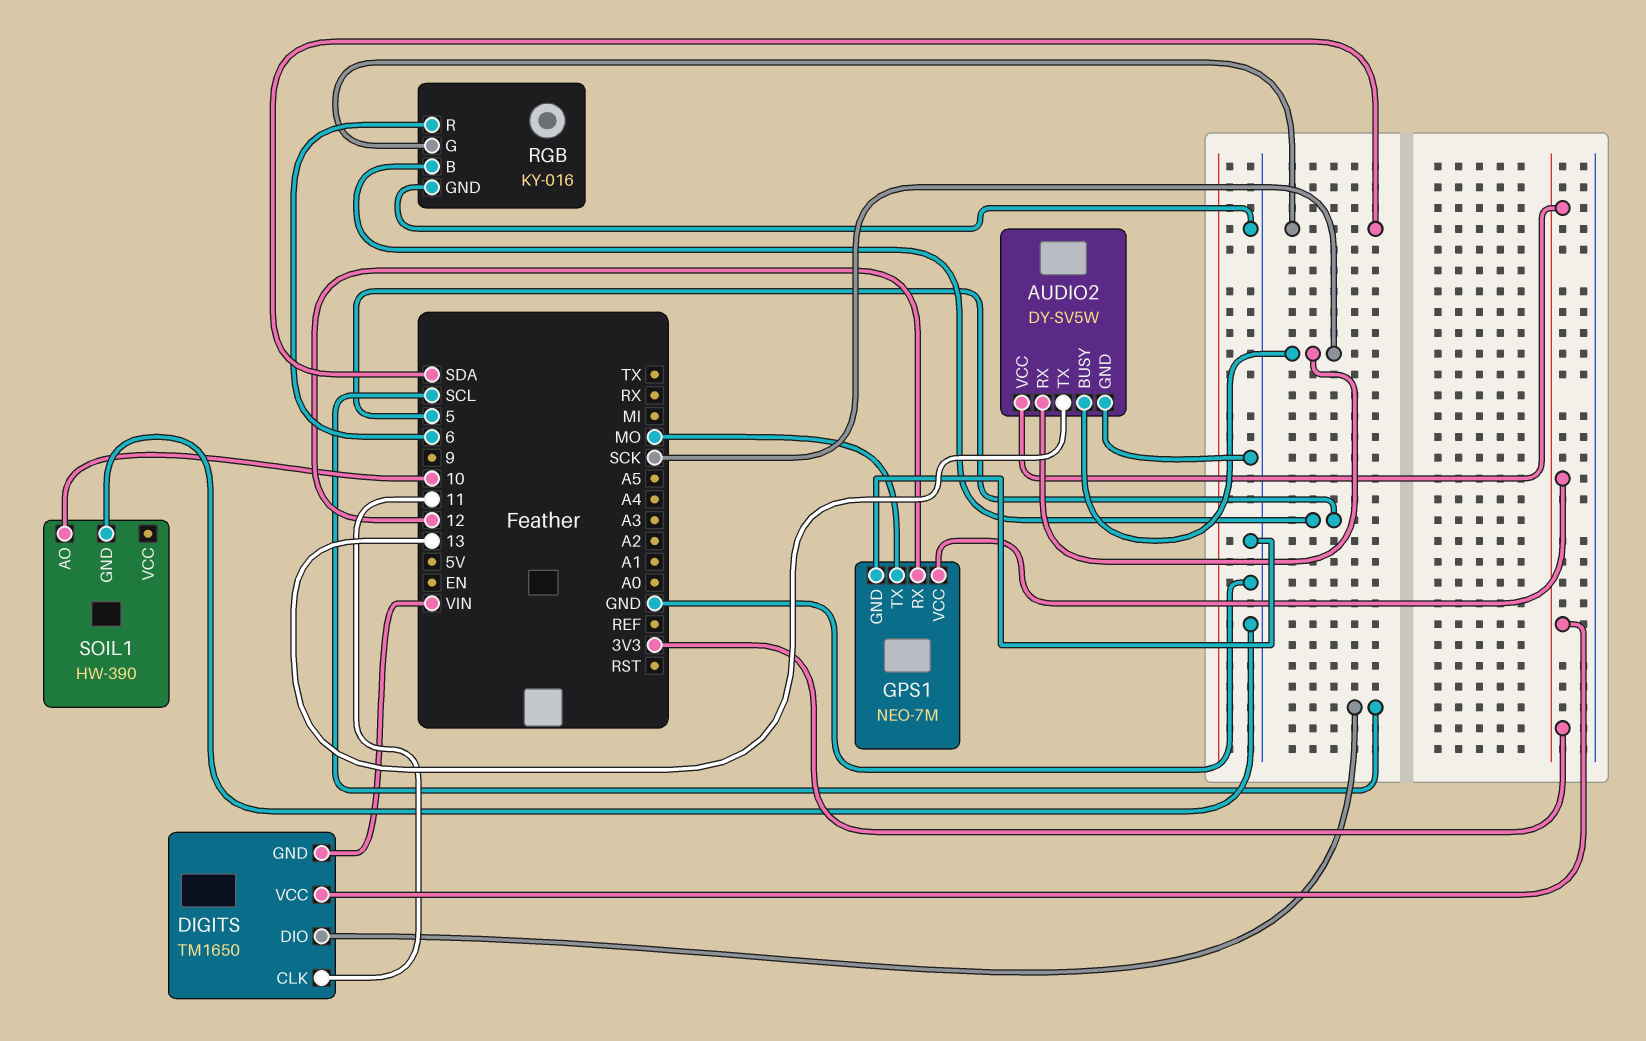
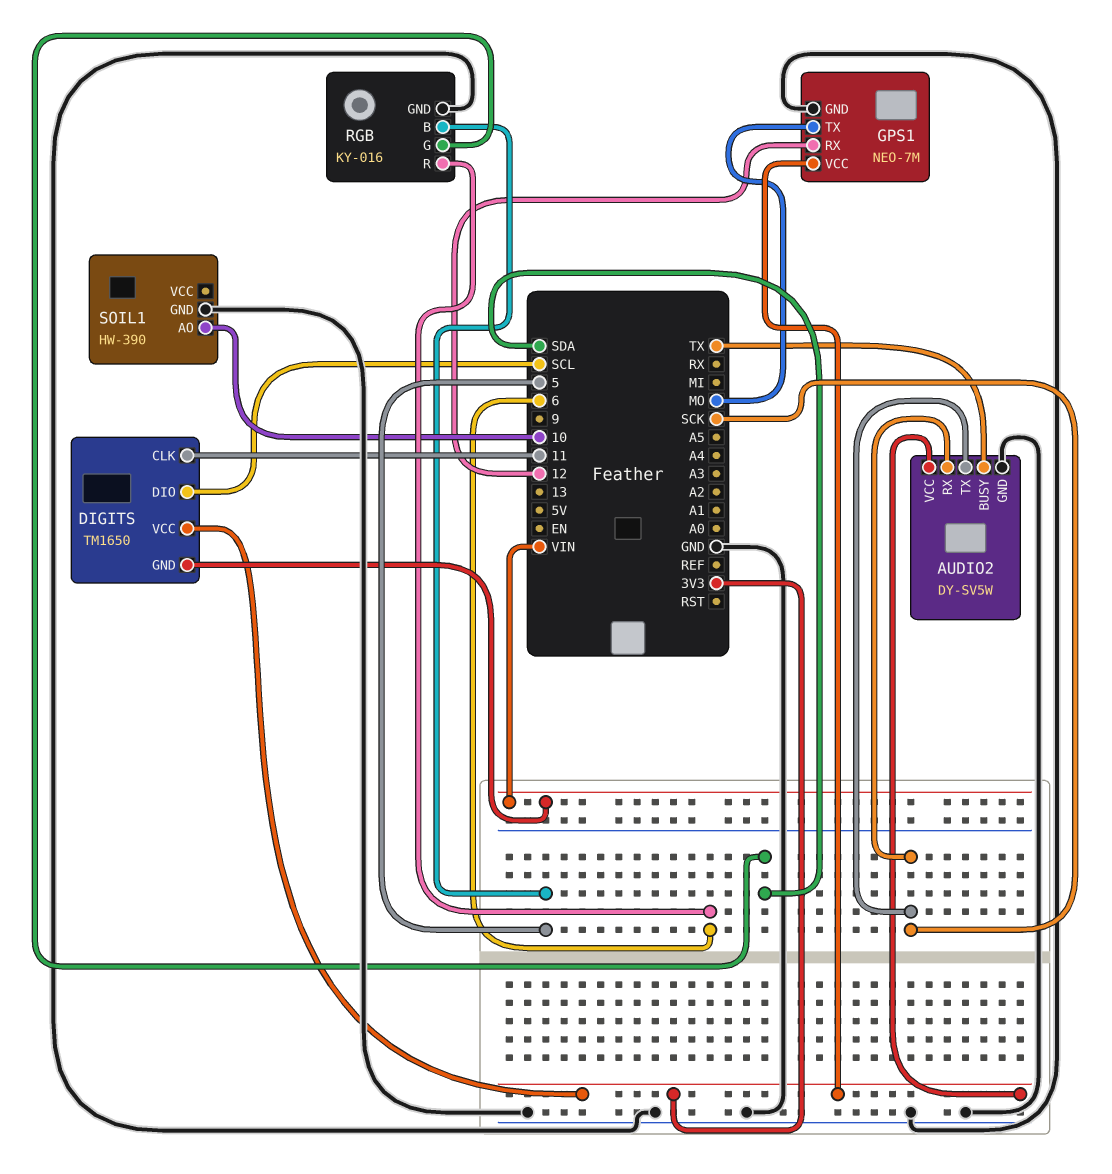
AUDIO2 pin BUSY: SCK -> TX
AUDIO2 pin TX: 13 -> SCK

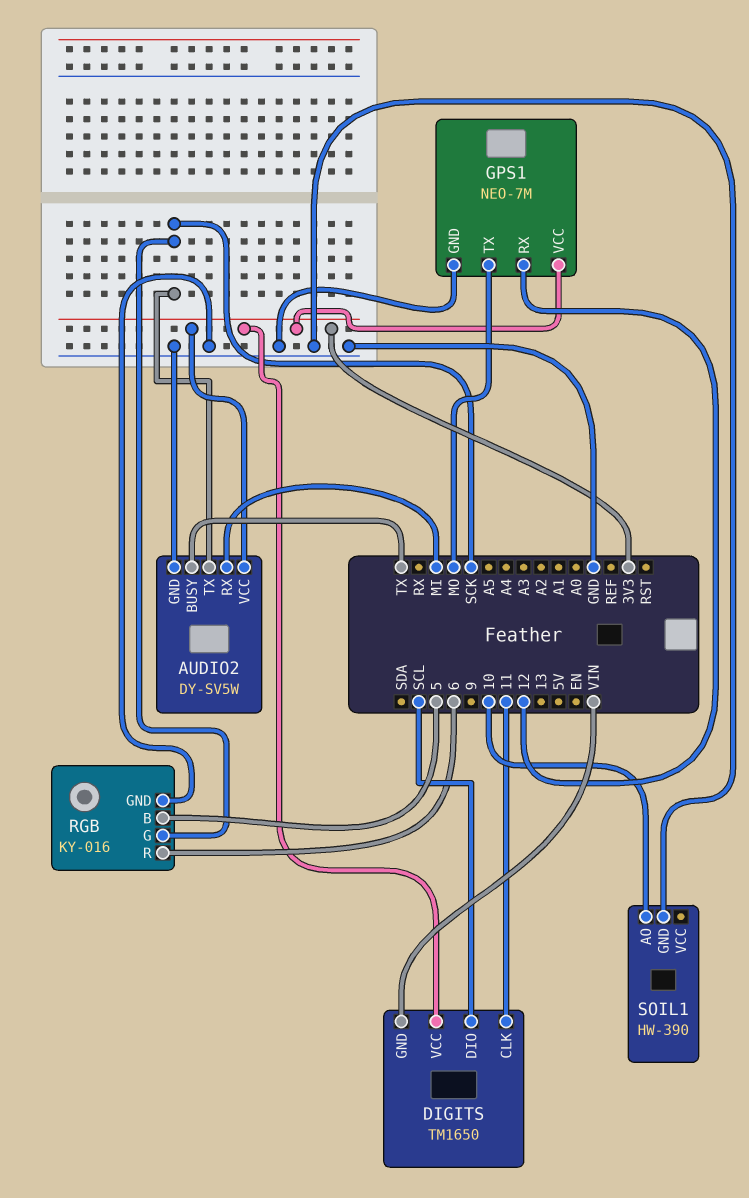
AUDIO2 pin RX: SCK -> MI
RGB pin G: SDA -> SCK

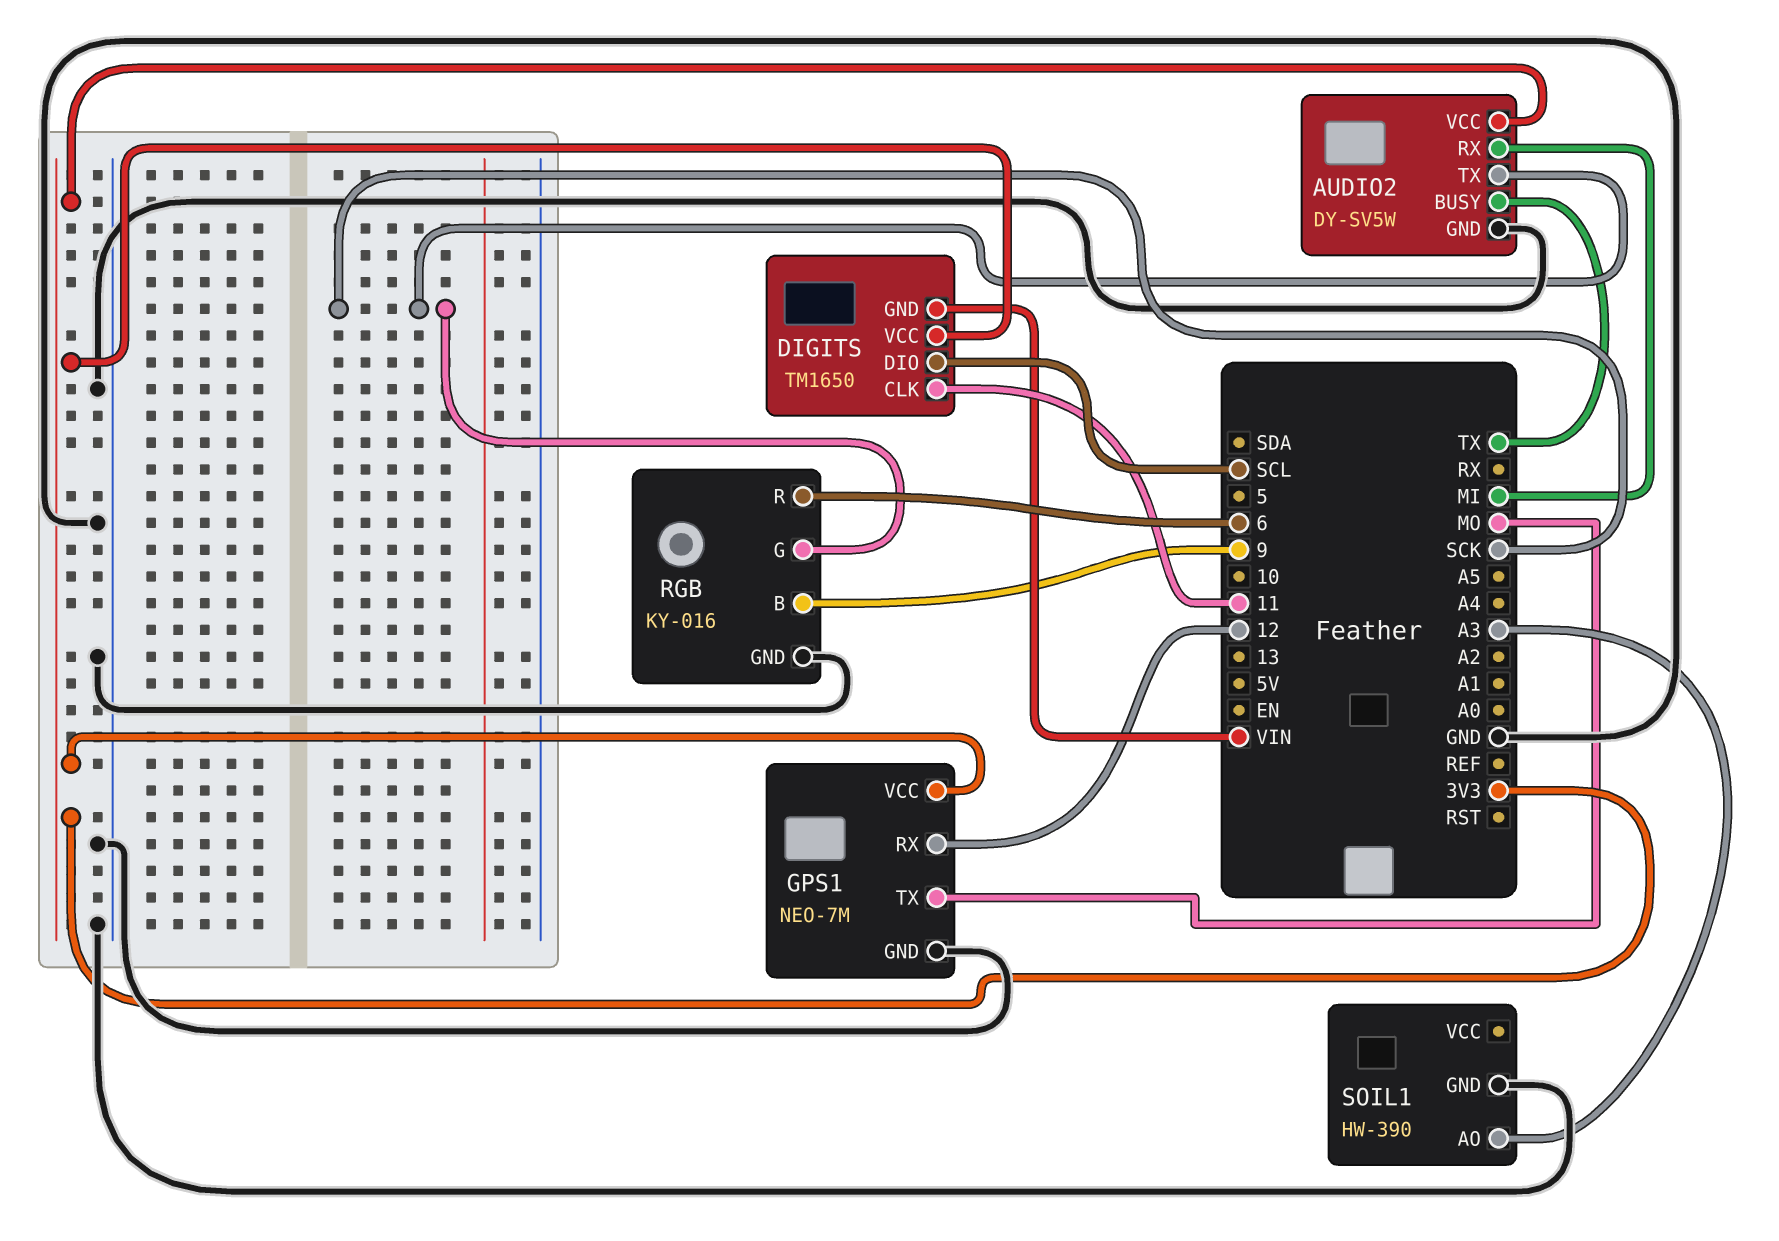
RGB pin B: 5 -> 9
SOIL1 pin AO: 10 -> A3

